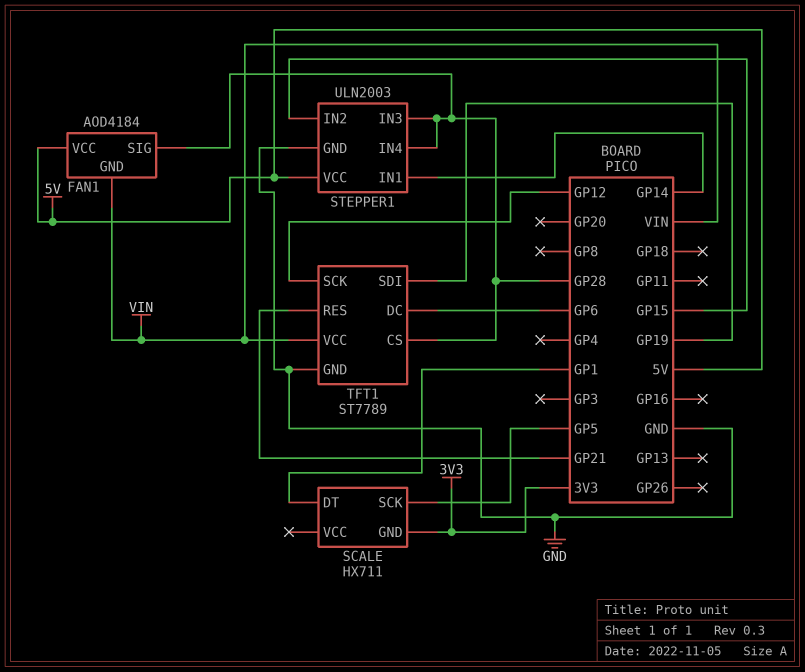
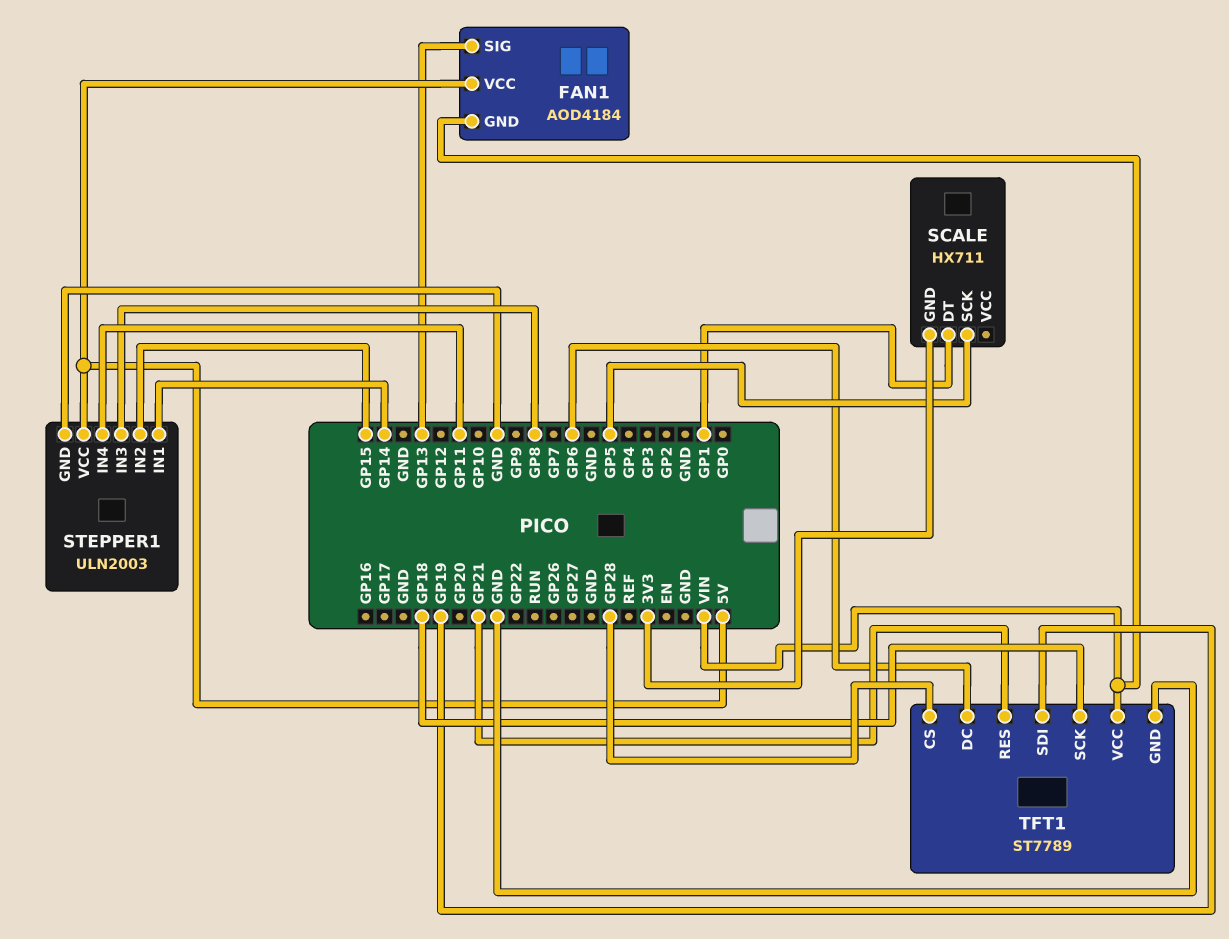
FAN1 pin SIG: GP28 -> GP13
STEPPER1 pin IN3: GP28 -> GP8
STEPPER1 pin IN4: GP28 -> GP11
TFT1 pin SCK: GP12 -> GP18

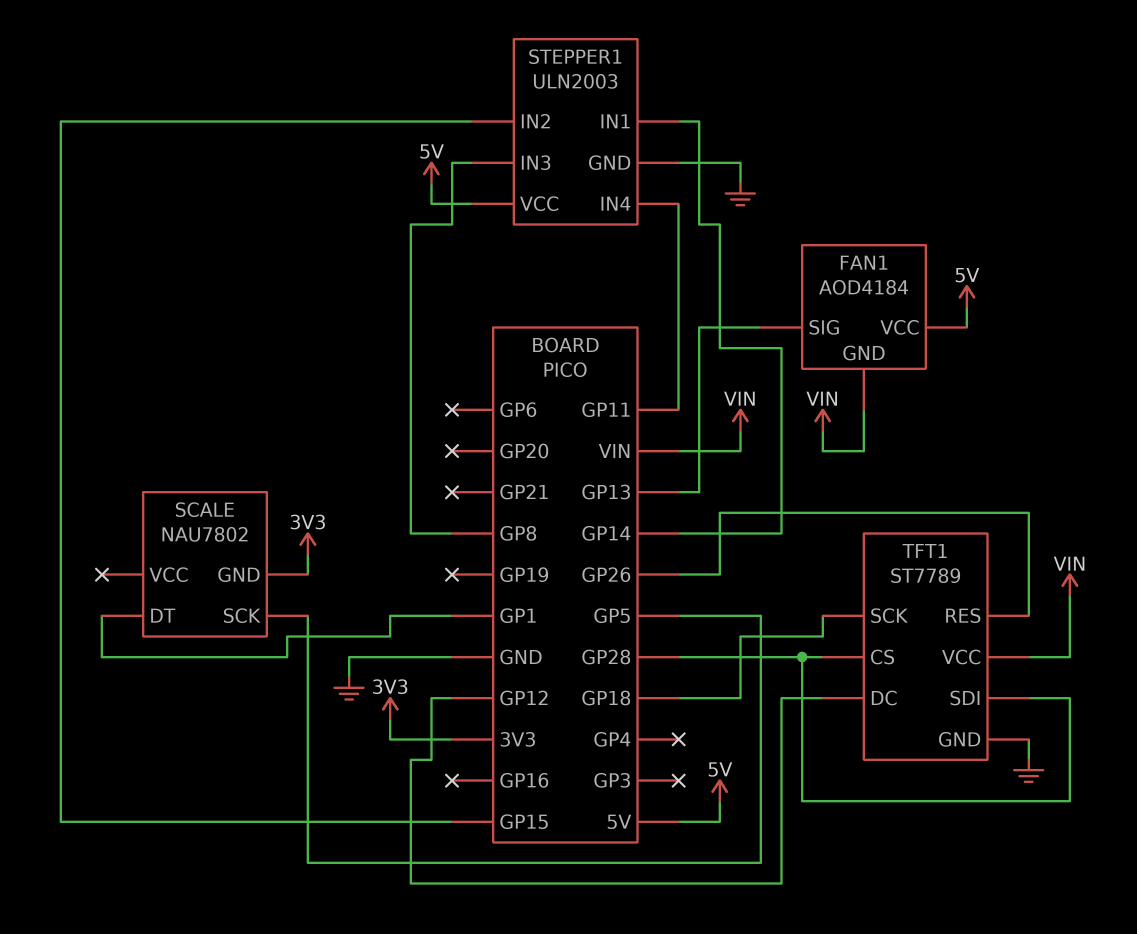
SCALE: HX711 -> NAU7802
TFT1 pin DC: GP6 -> GP12
TFT1 pin RES: GP21 -> GP26
TFT1 pin SDI: GP19 -> GP28

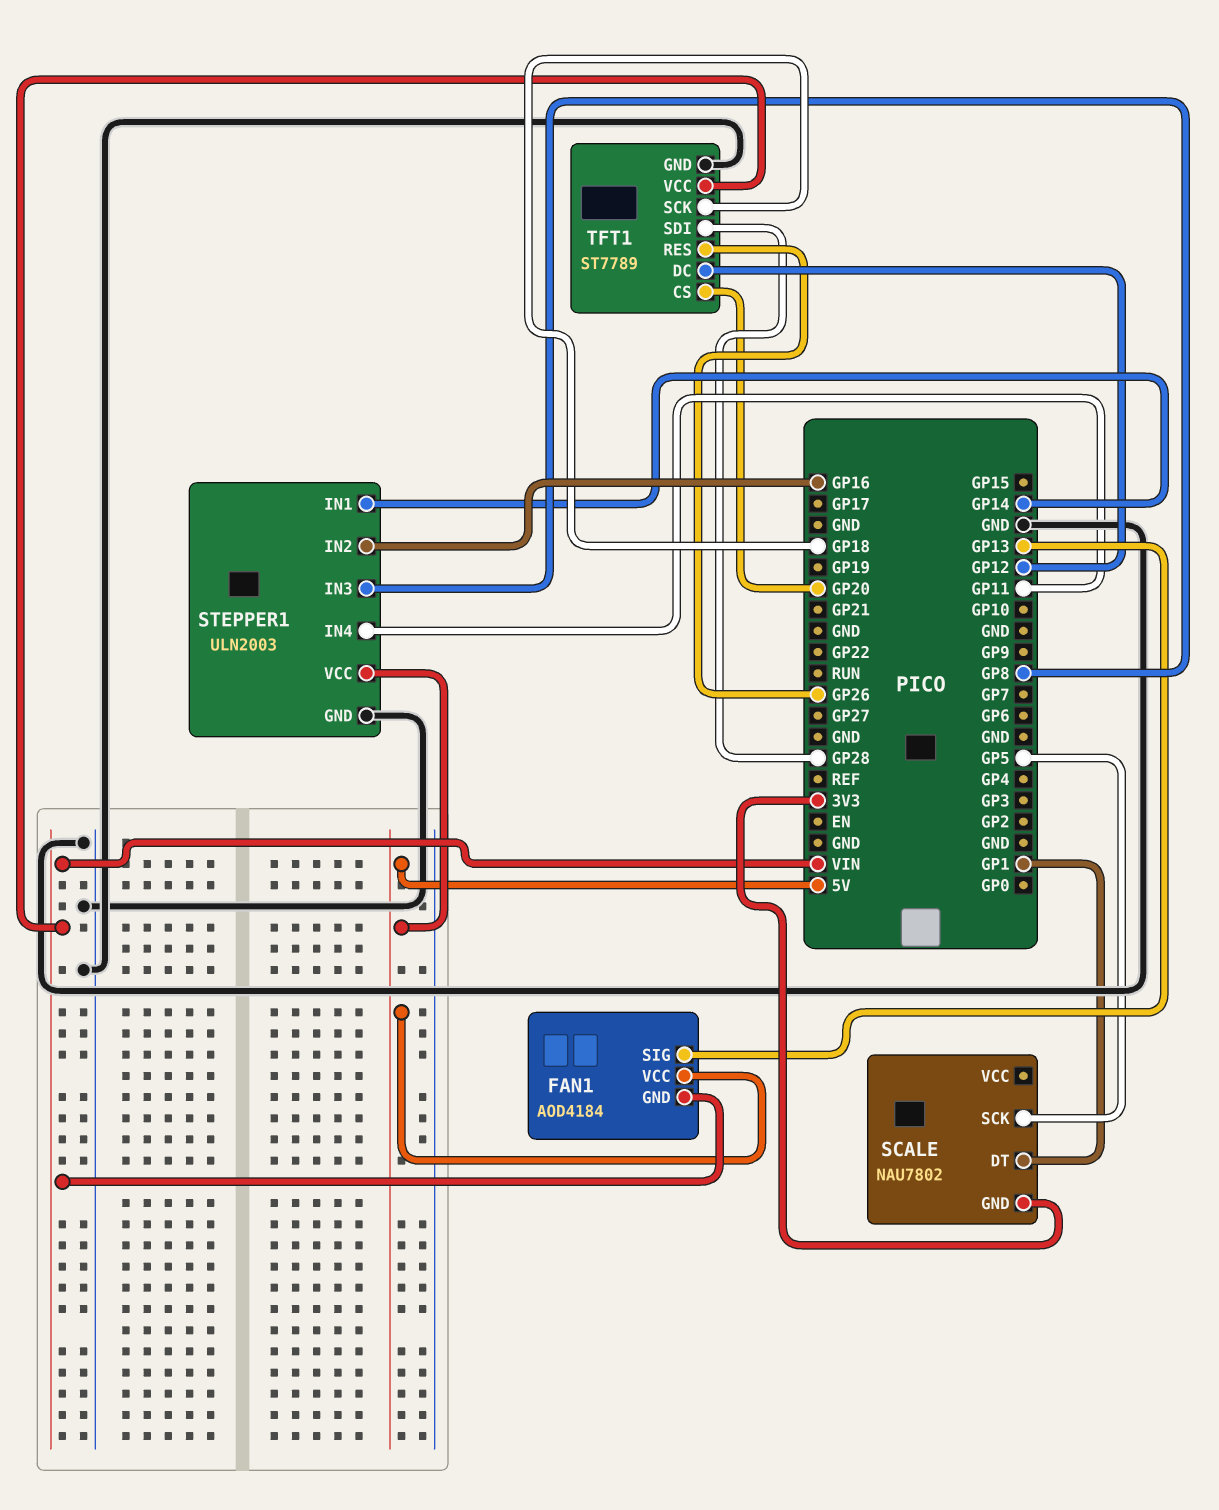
STEPPER1 pin IN2: GP15 -> GP16
TFT1 pin CS: GP28 -> GP20

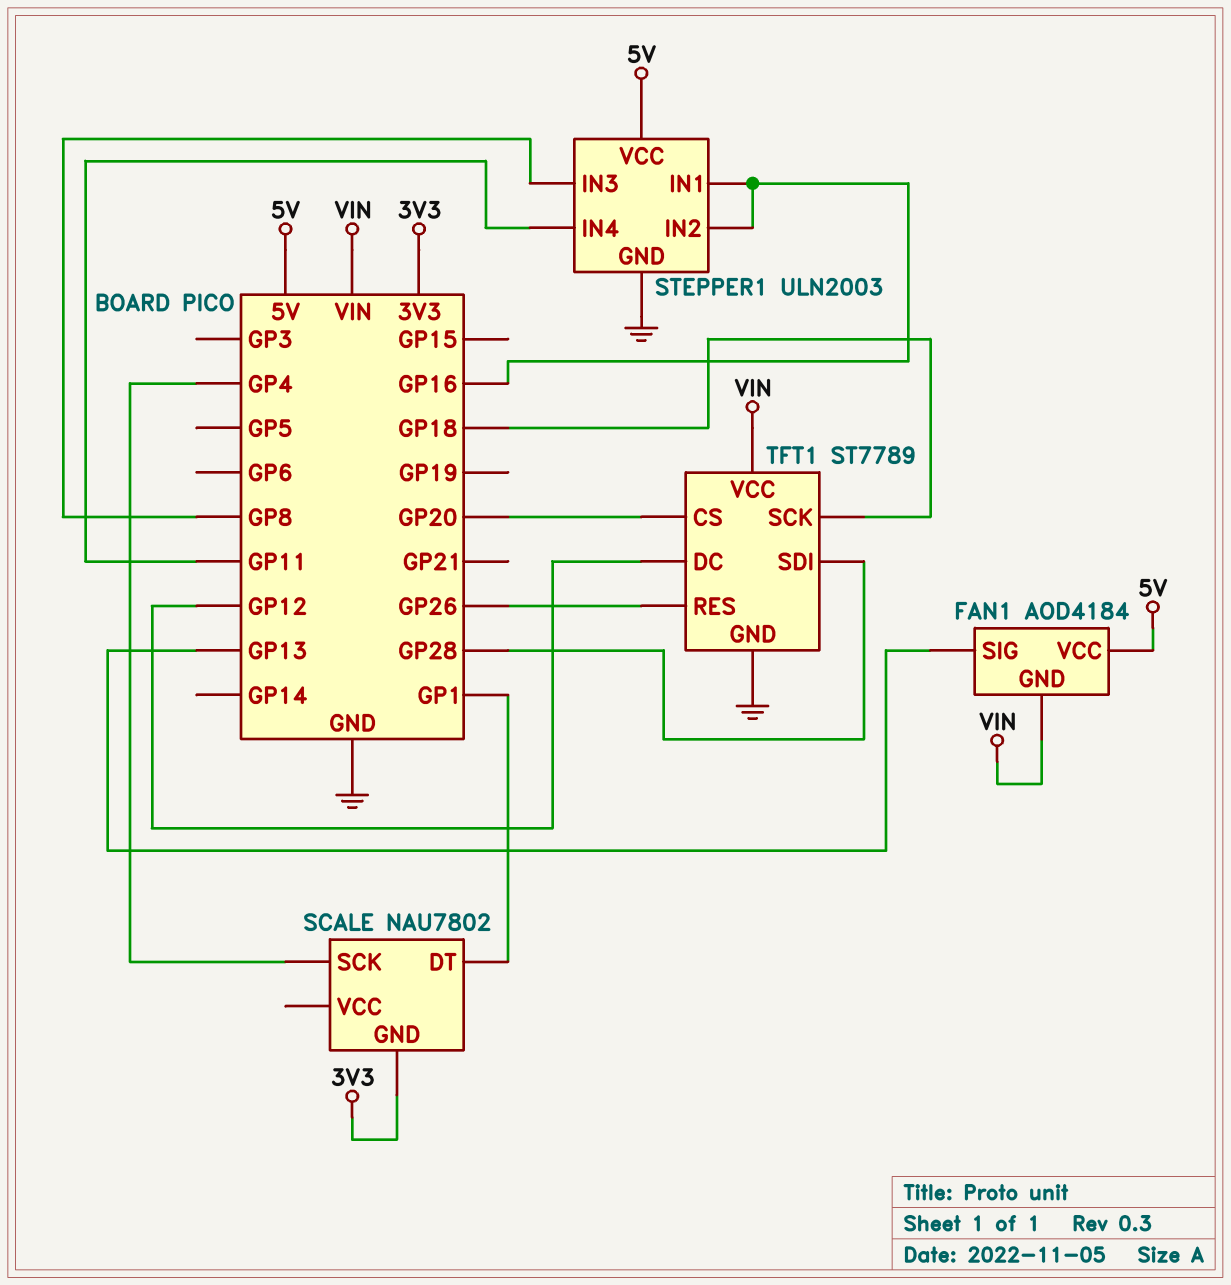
SCALE pin SCK: GP5 -> GP4
STEPPER1 pin IN1: GP14 -> GP16

